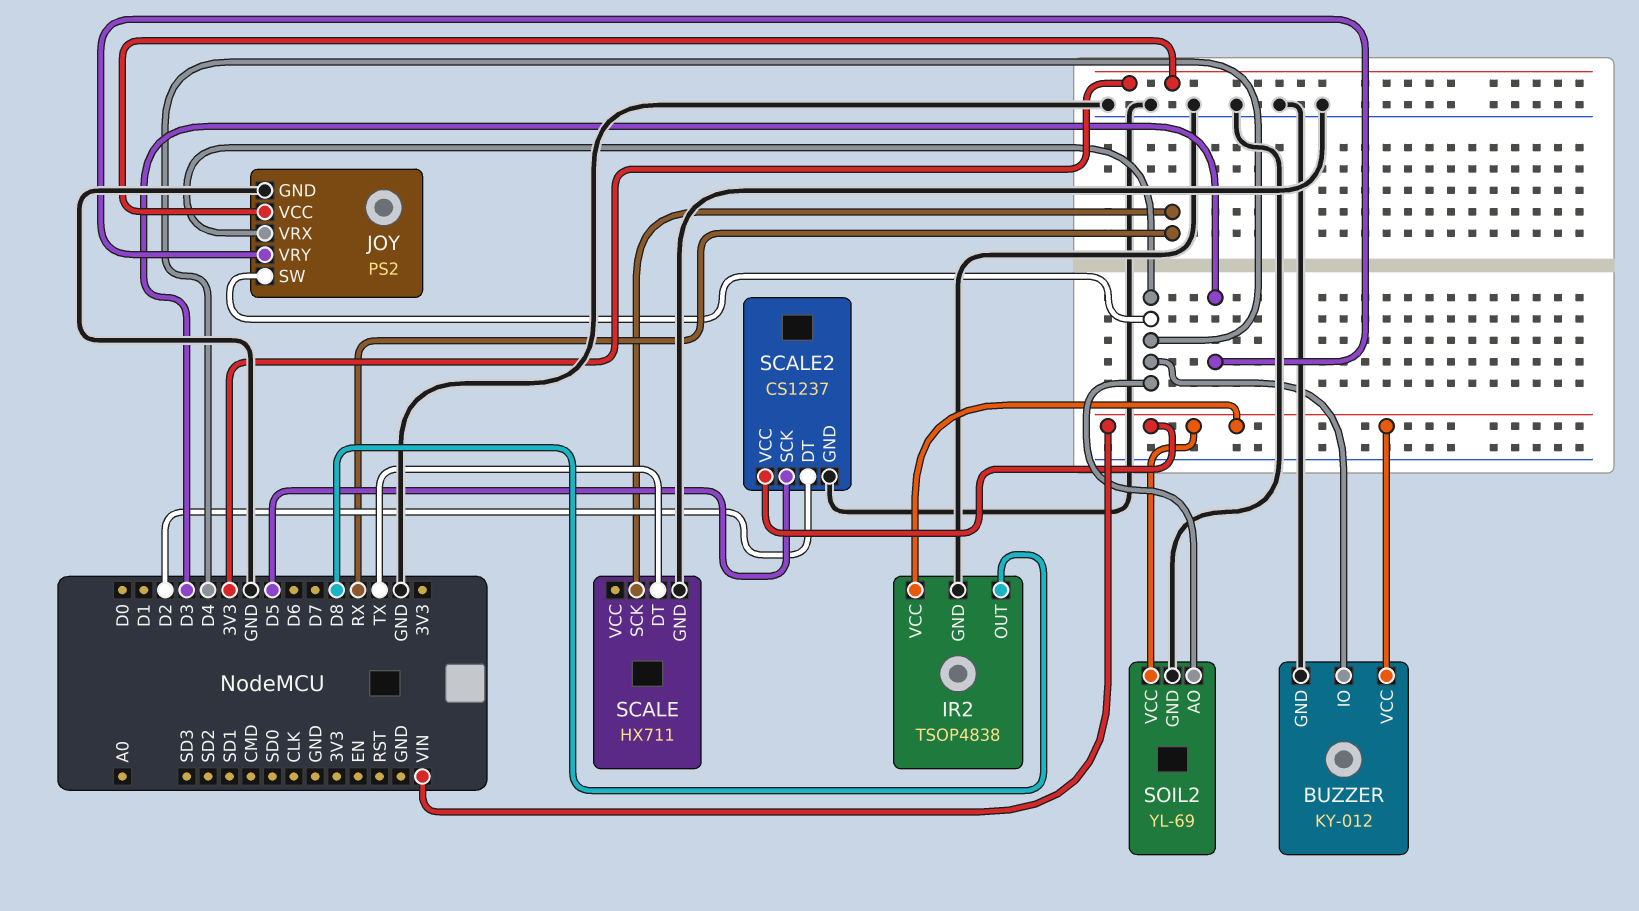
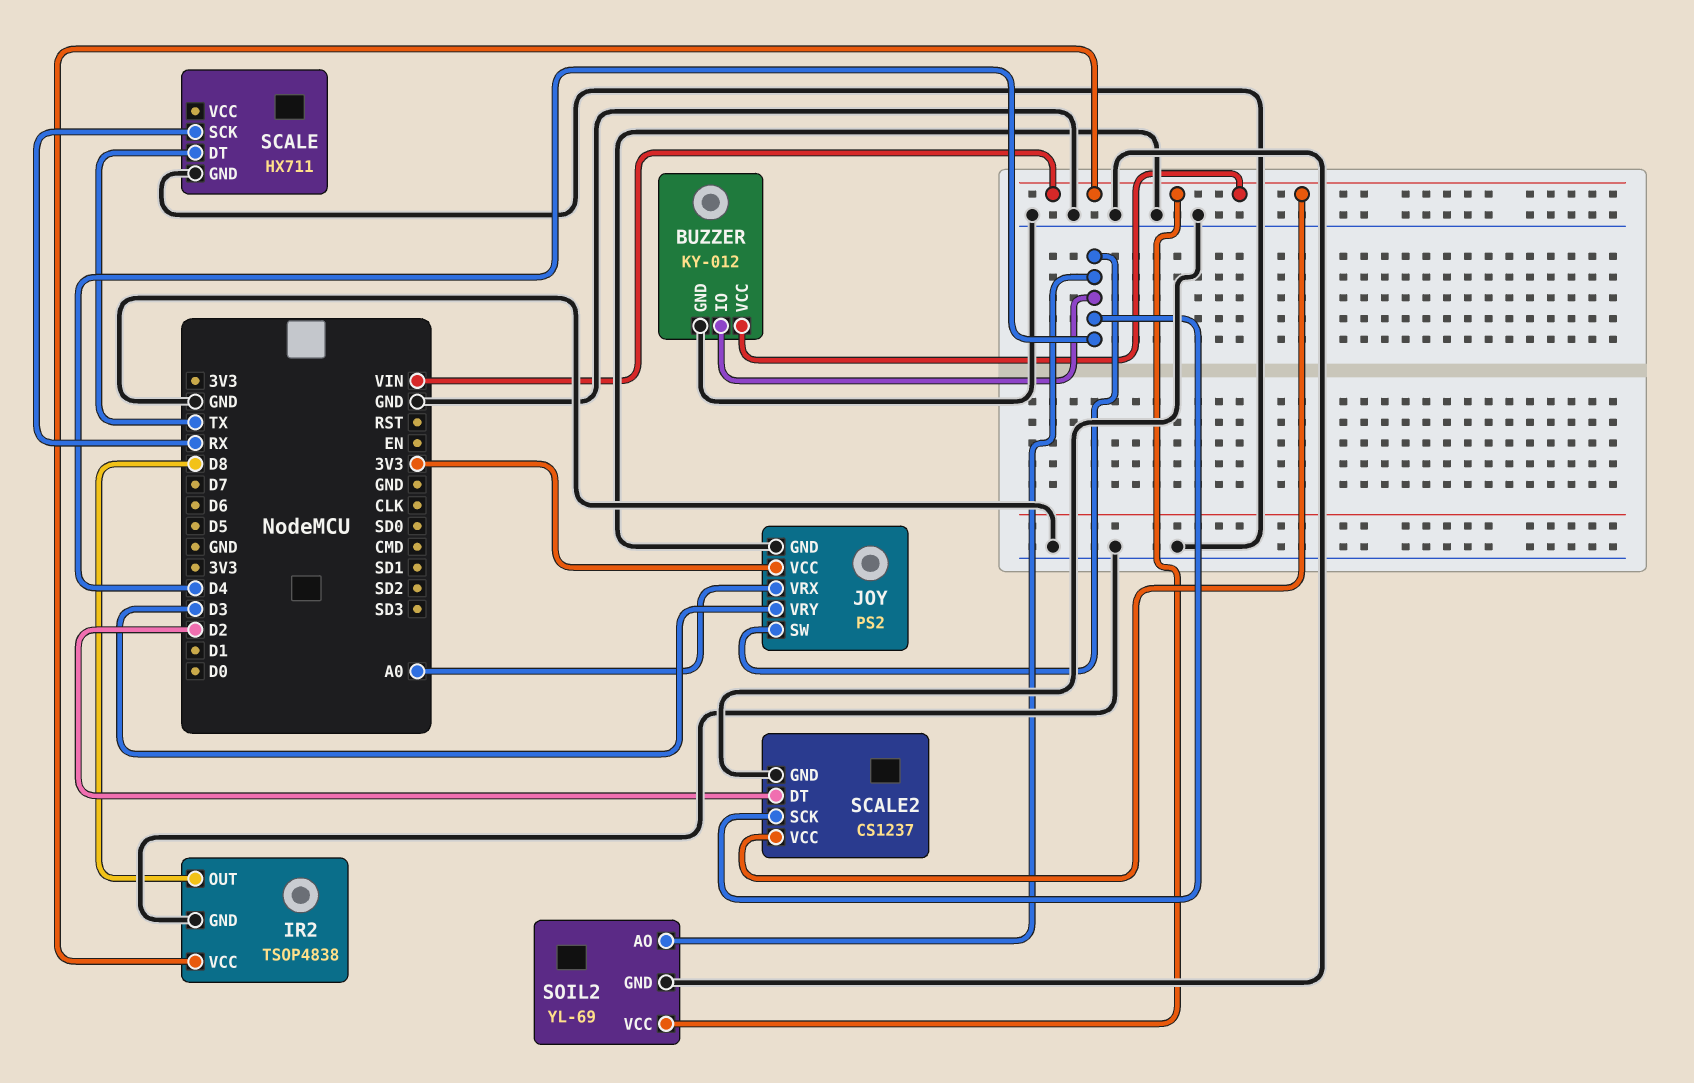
JOY pin VRX: D4 -> A0
SCALE2 pin SCK: D5 -> D4

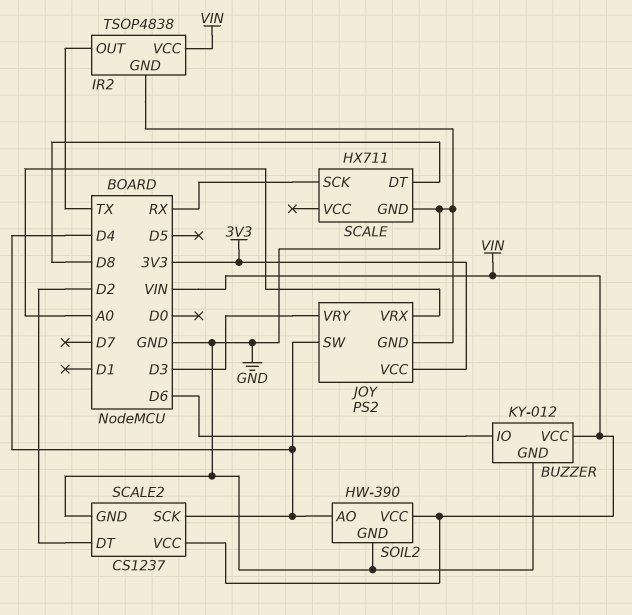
BUZZER pin IO: D4 -> D6
IR2 pin OUT: D8 -> TX
SCALE pin DT: TX -> D8
SOIL2: YL-69 -> HW-390

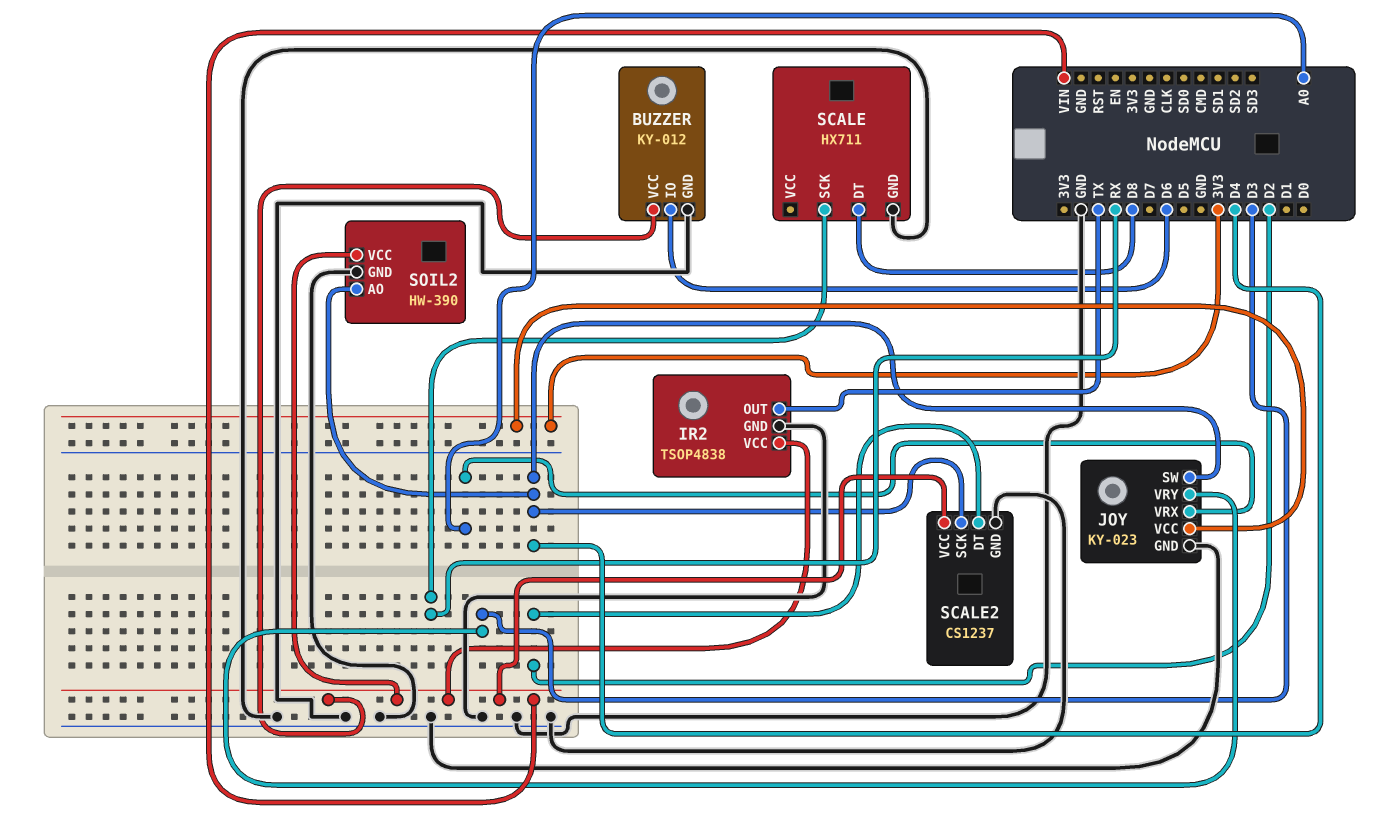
JOY: PS2 -> KY-023

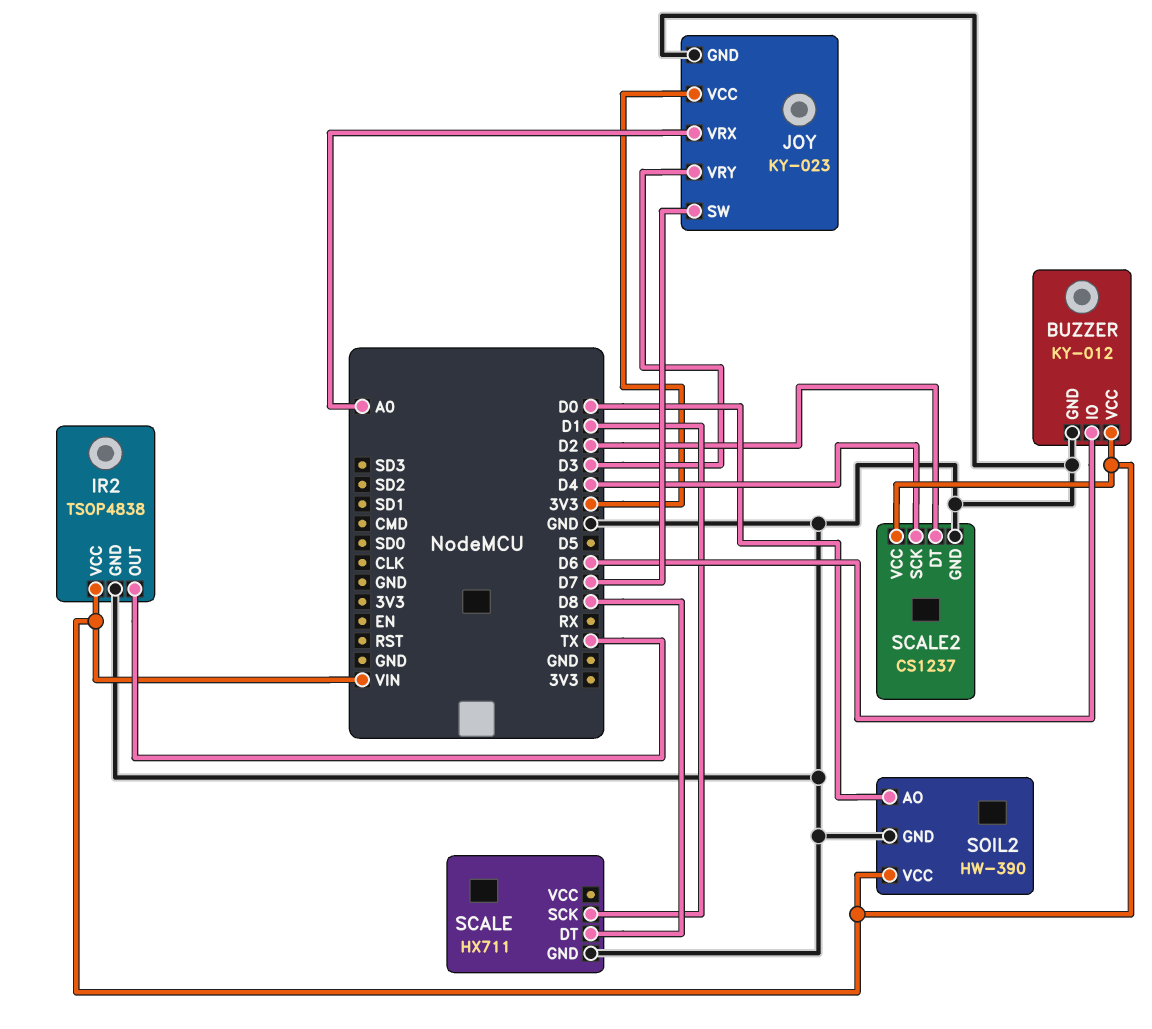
JOY pin SW: D4 -> D7
SCALE pin SCK: RX -> D1
SOIL2 pin AO: D4 -> D0

